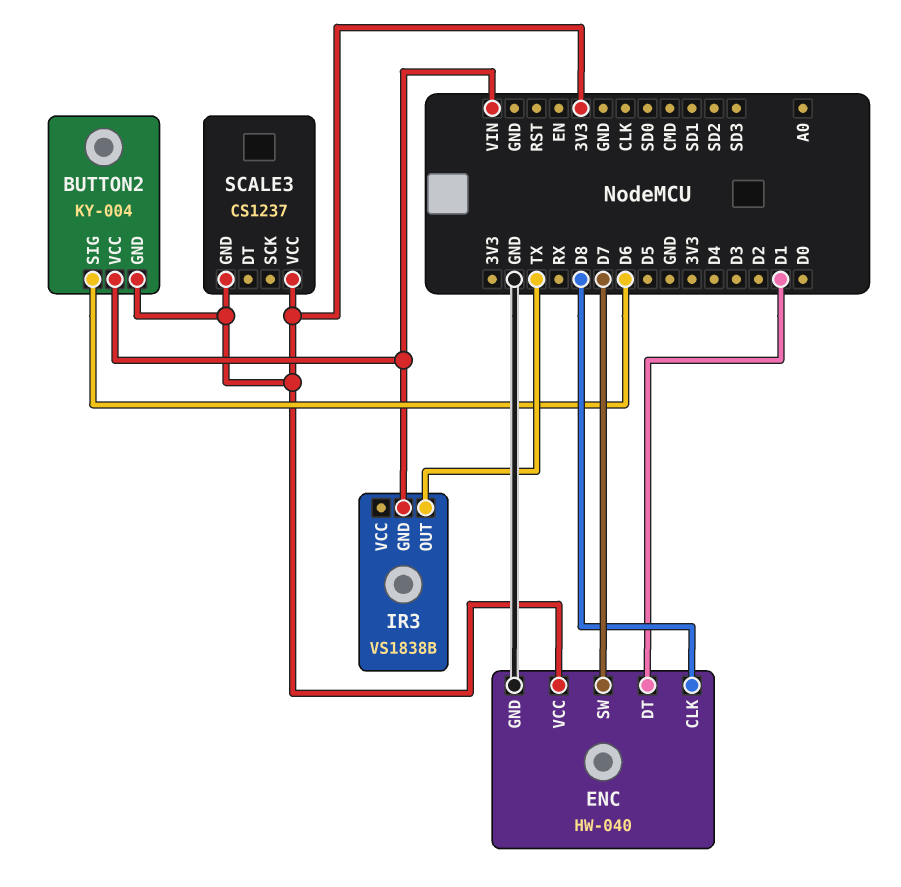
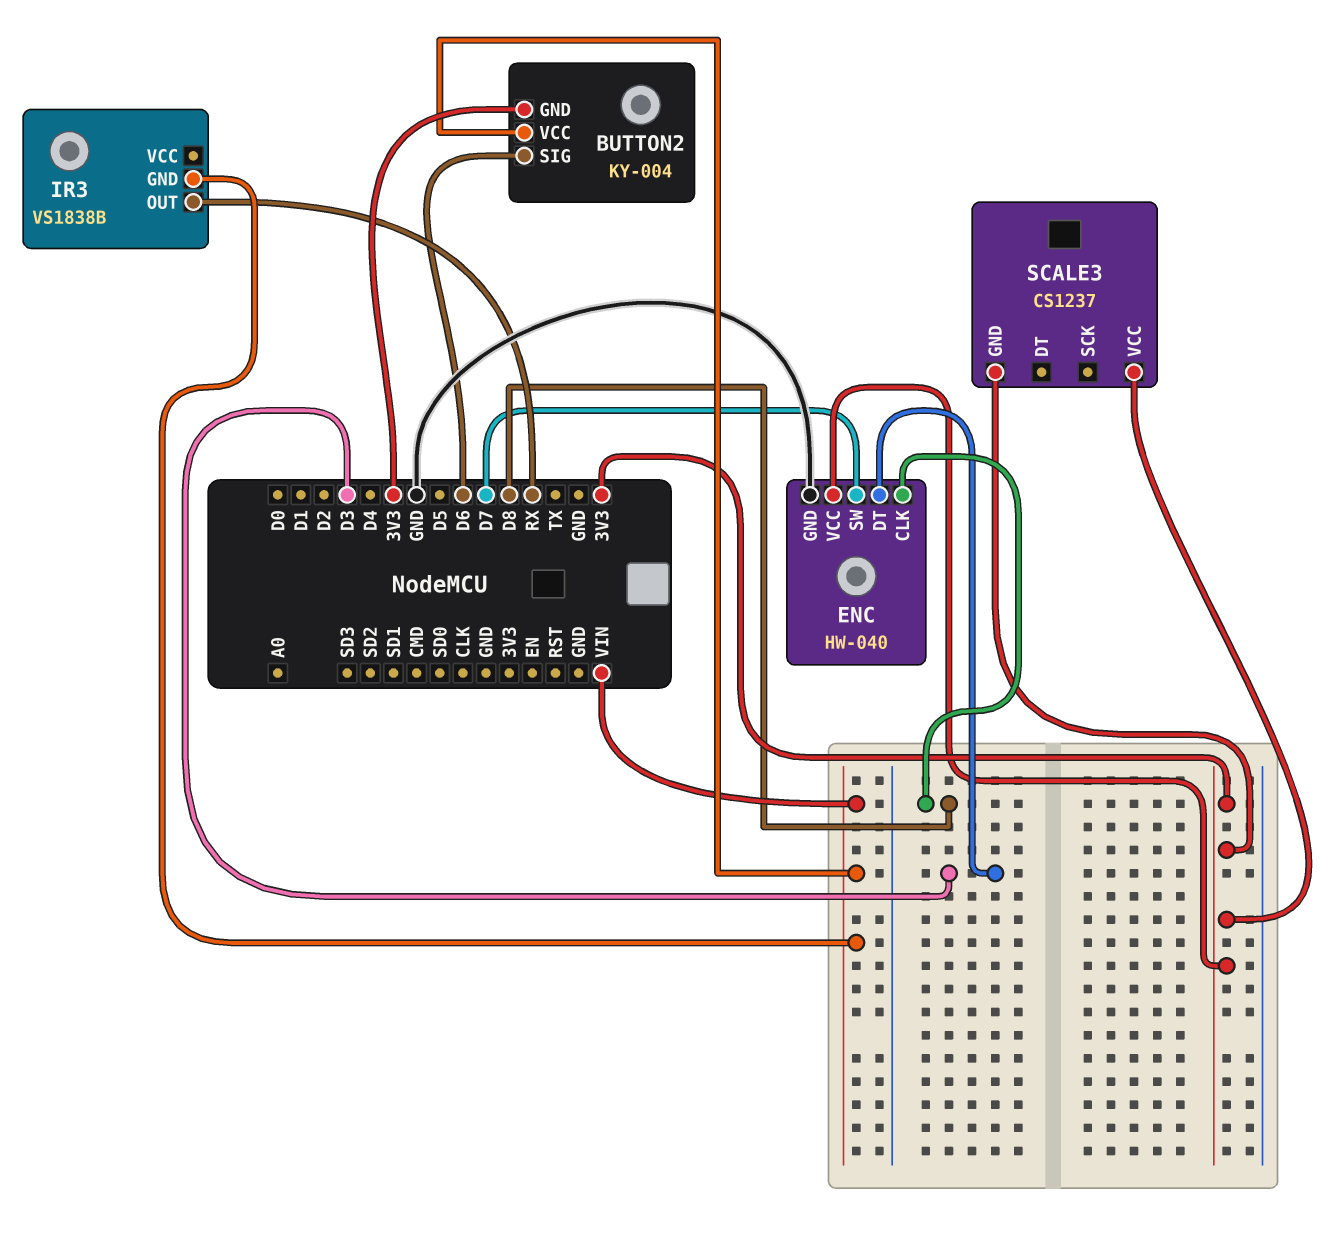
ENC pin DT: D1 -> D3
IR3 pin OUT: TX -> RX

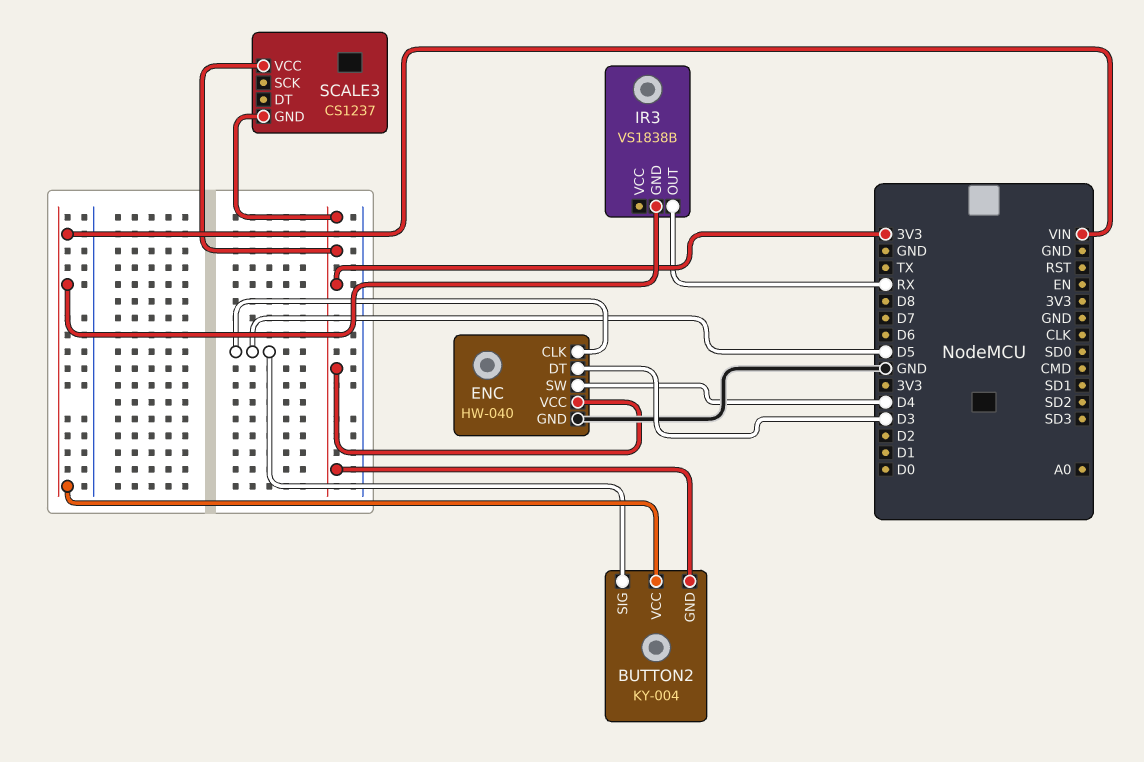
BUTTON2 pin SIG: D6 -> D5
ENC pin CLK: D8 -> D5
ENC pin SW: D7 -> D4

